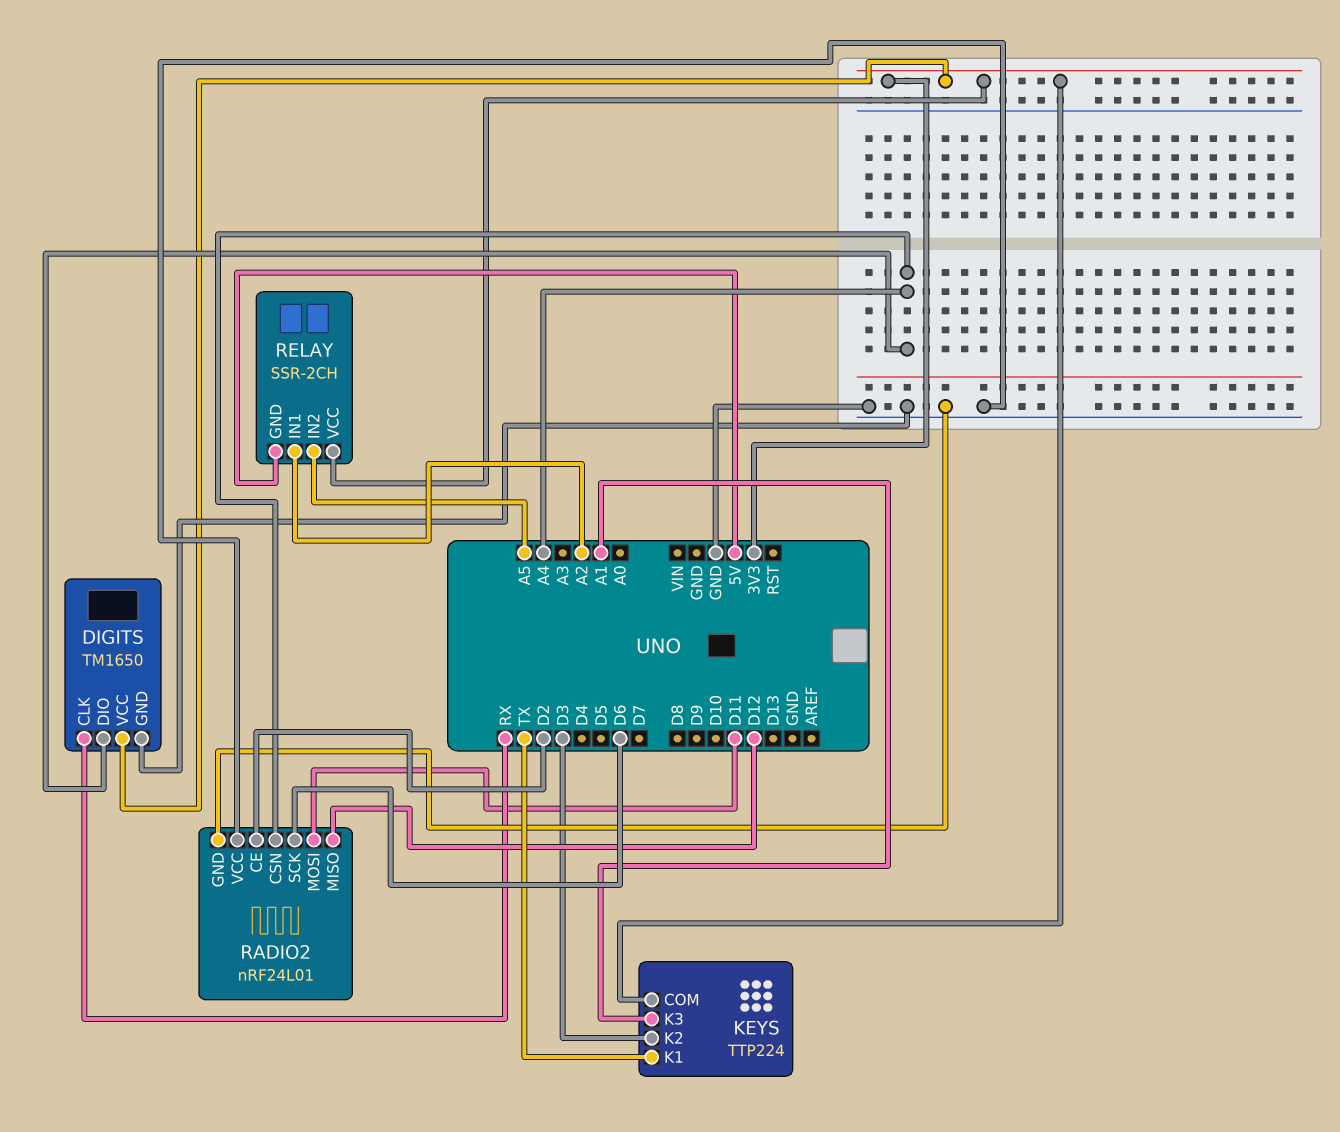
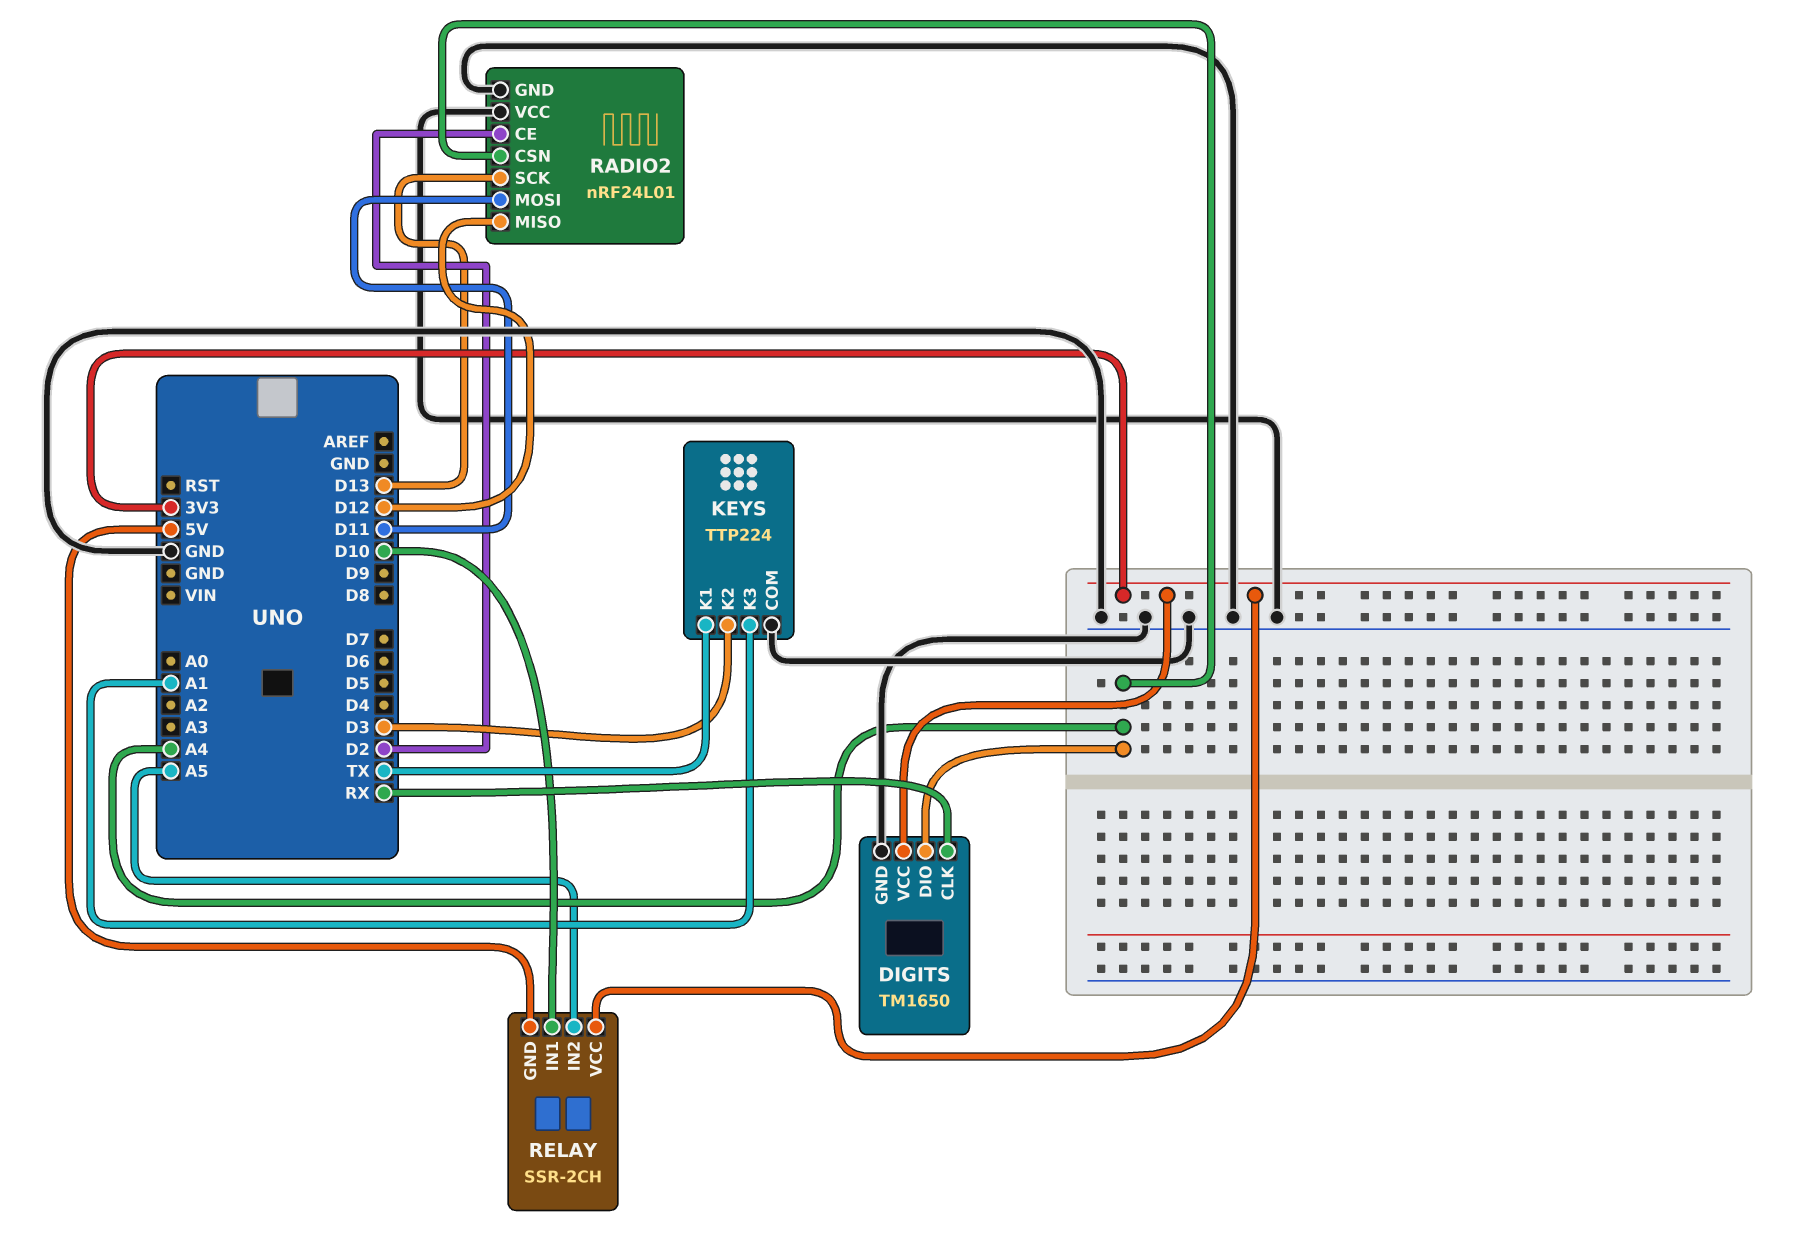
KEYS pin COM: 3V3 -> GND
RADIO2 pin SCK: D6 -> D13
RELAY pin IN1: A2 -> D10

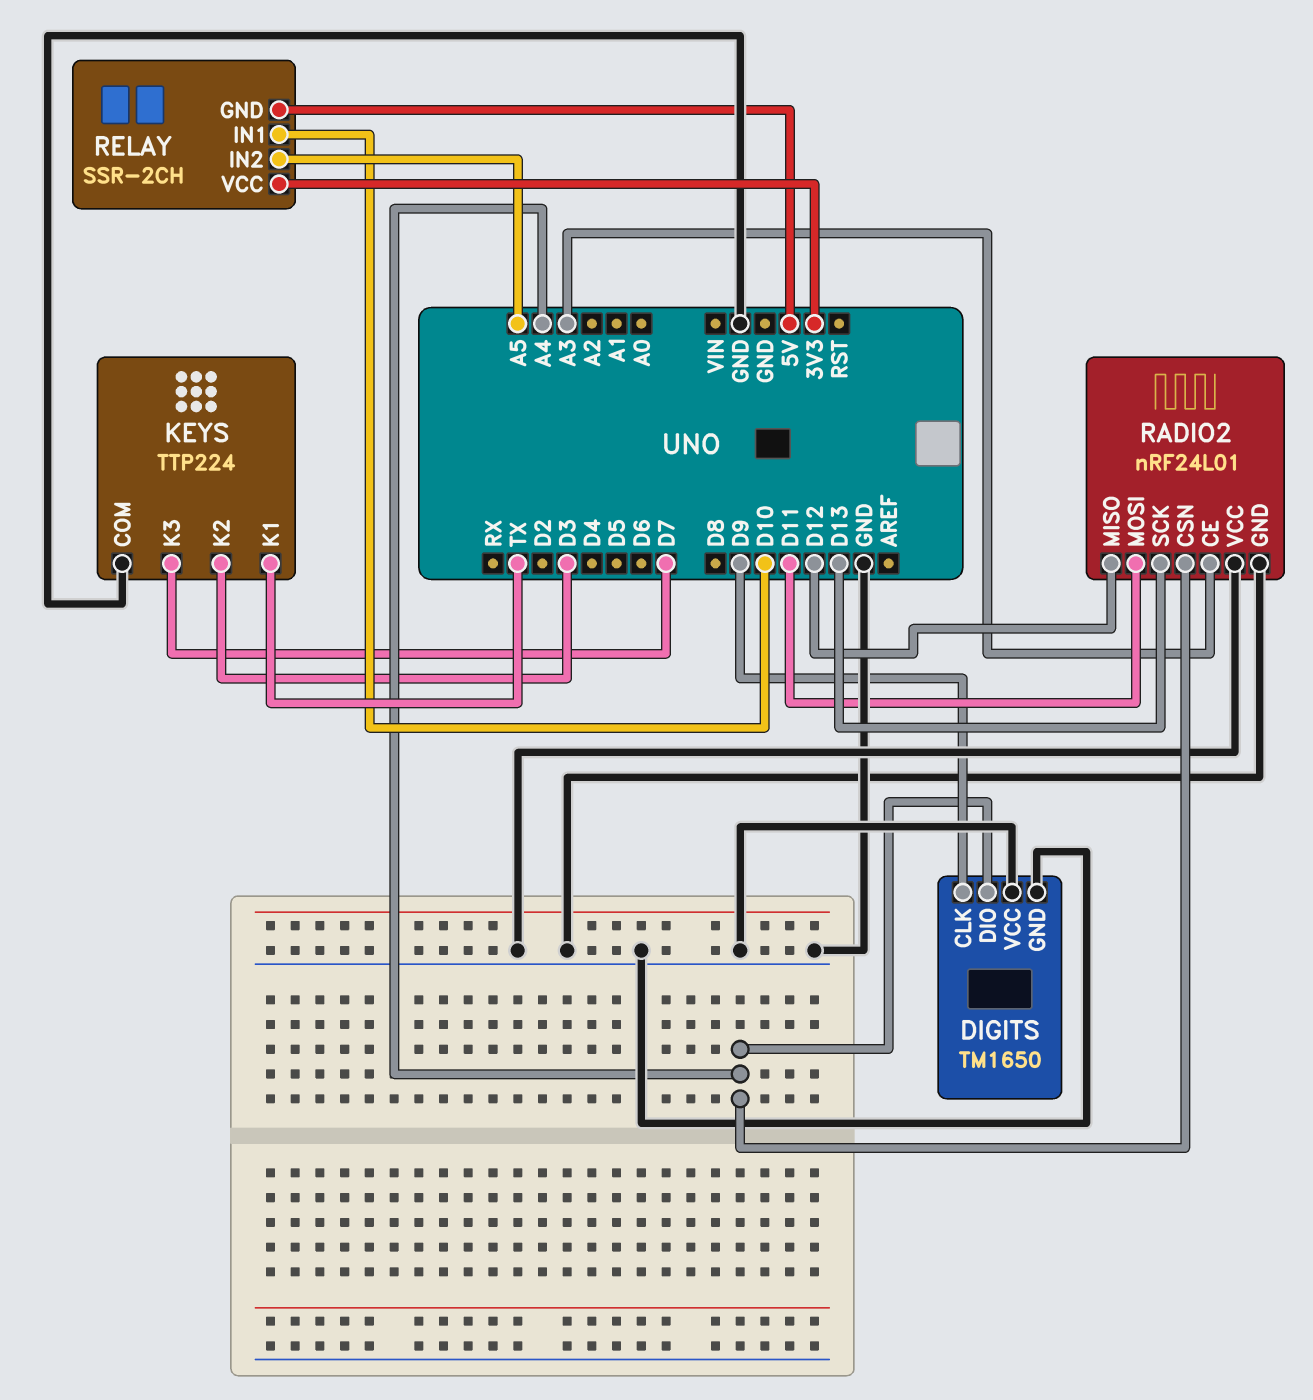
DIGITS pin CLK: RX -> D9
DIGITS pin VCC: 3V3 -> GND
KEYS pin K3: A1 -> D7
RADIO2 pin CE: D2 -> A3

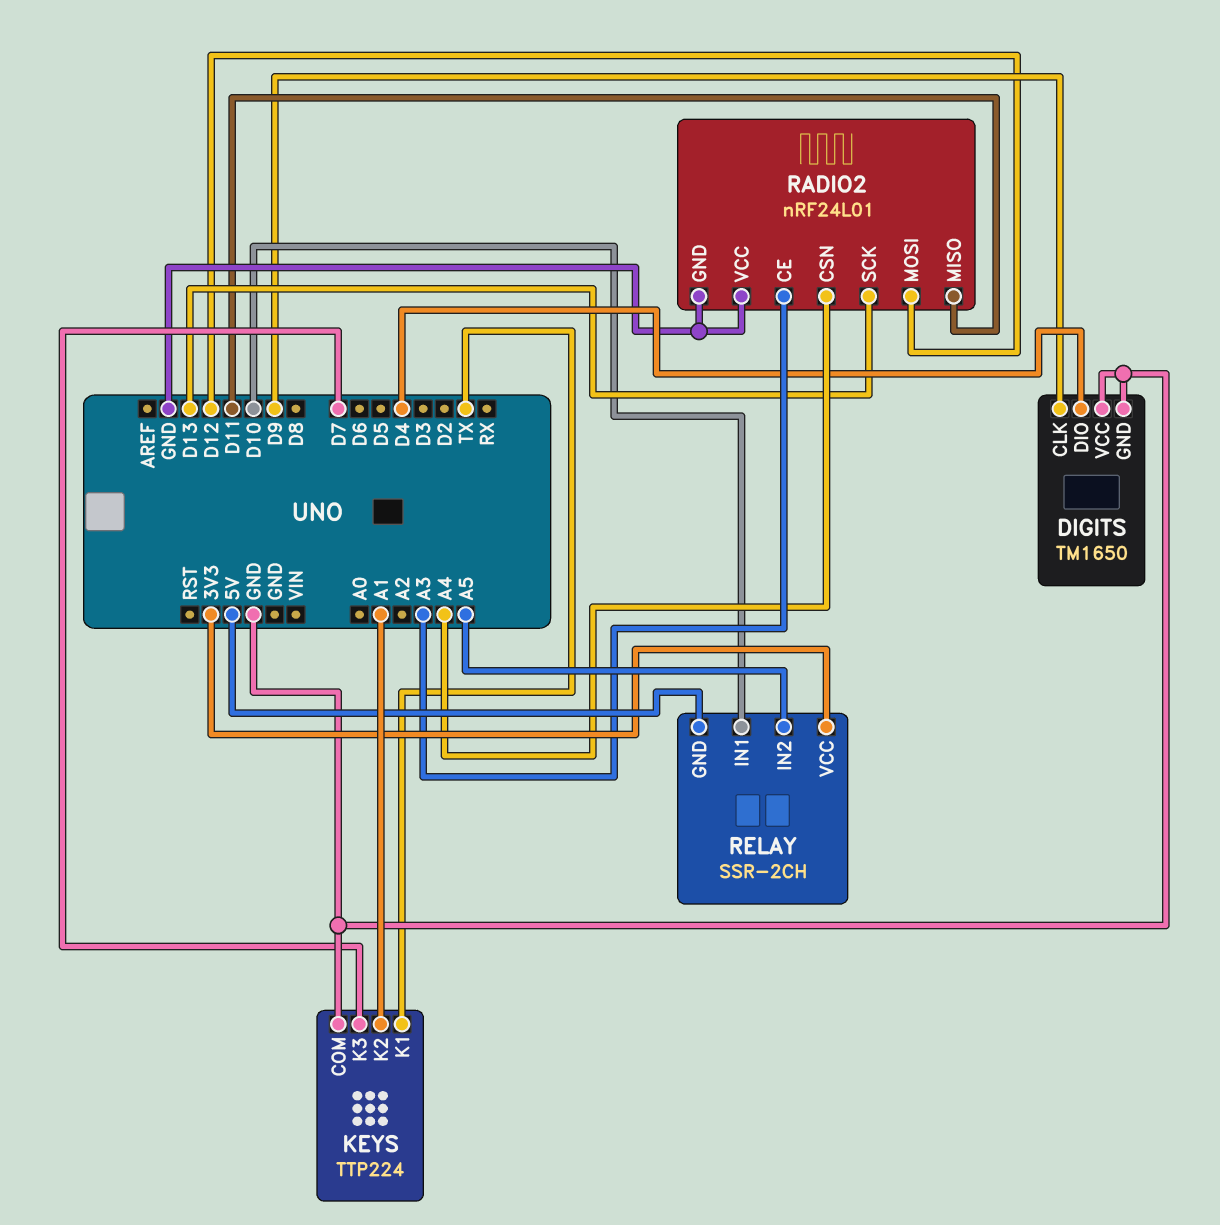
DIGITS pin DIO: A4 -> D4
KEYS pin K2: D3 -> A1
RADIO2 pin MISO: D12 -> D11
RADIO2 pin MOSI: D11 -> D12

